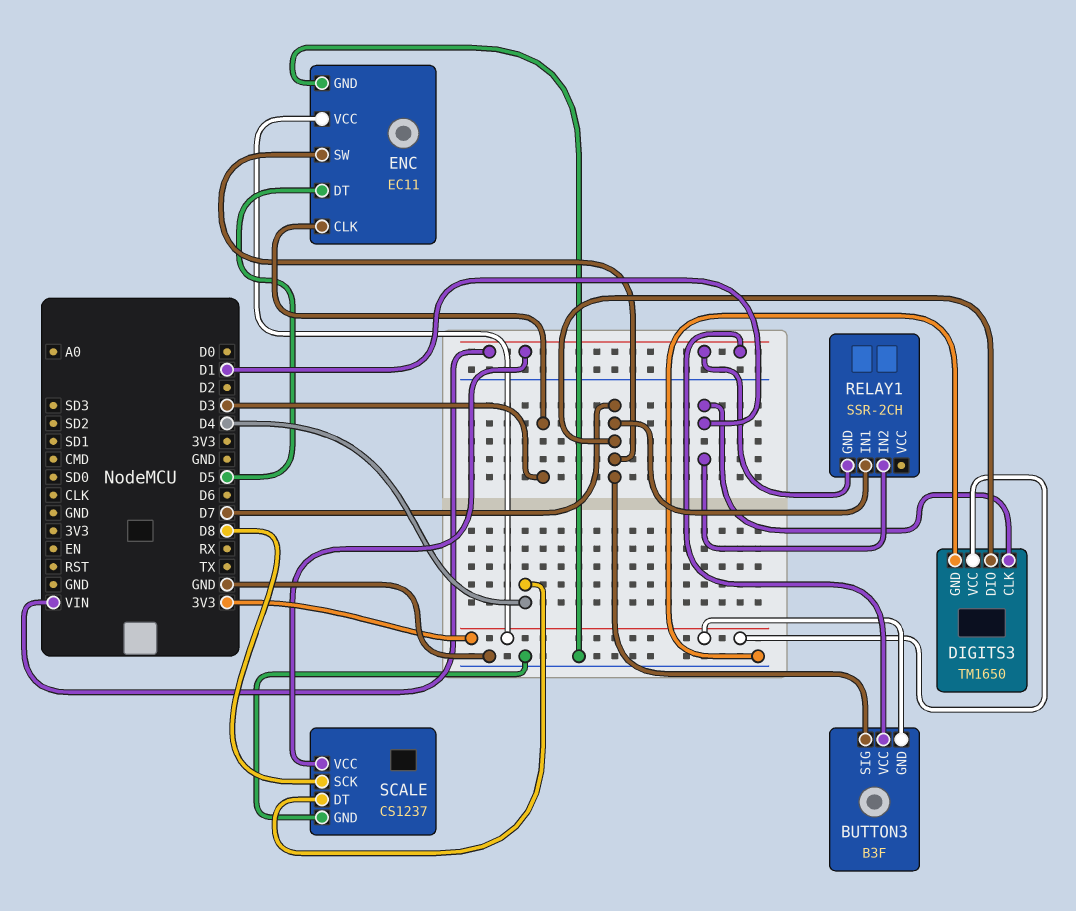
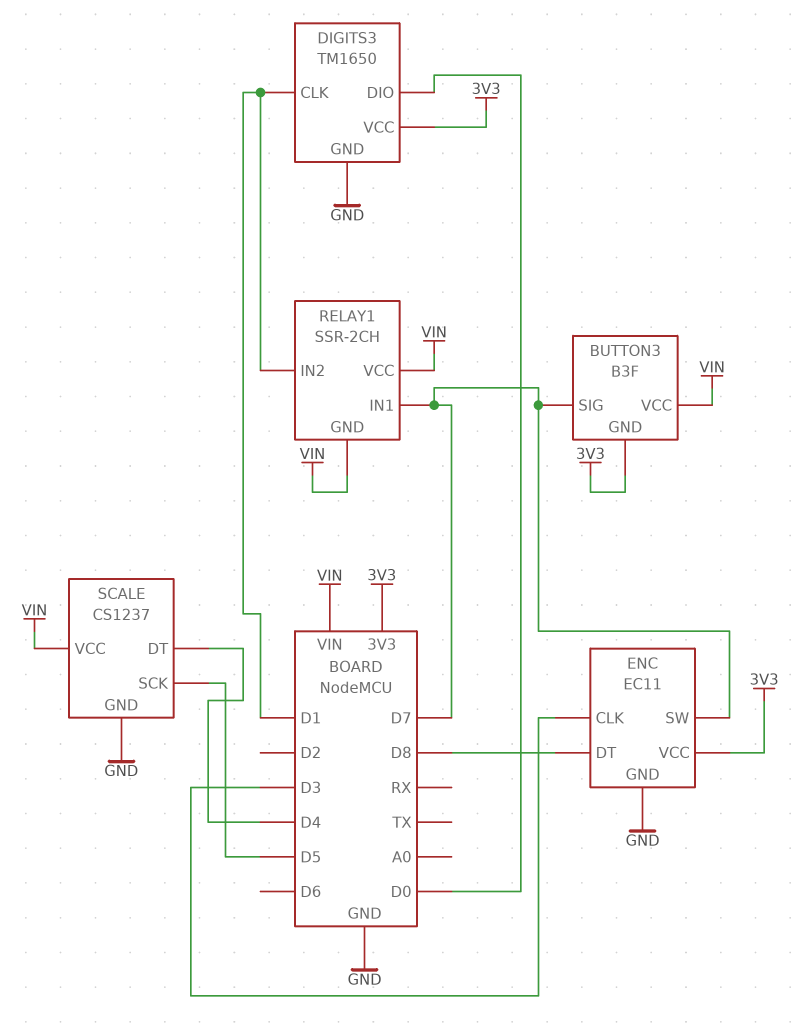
DIGITS3 pin DIO: D7 -> D0
ENC pin DT: D5 -> D8
RELAY1 pin VCC: none -> VIN
SCALE pin SCK: D8 -> D5

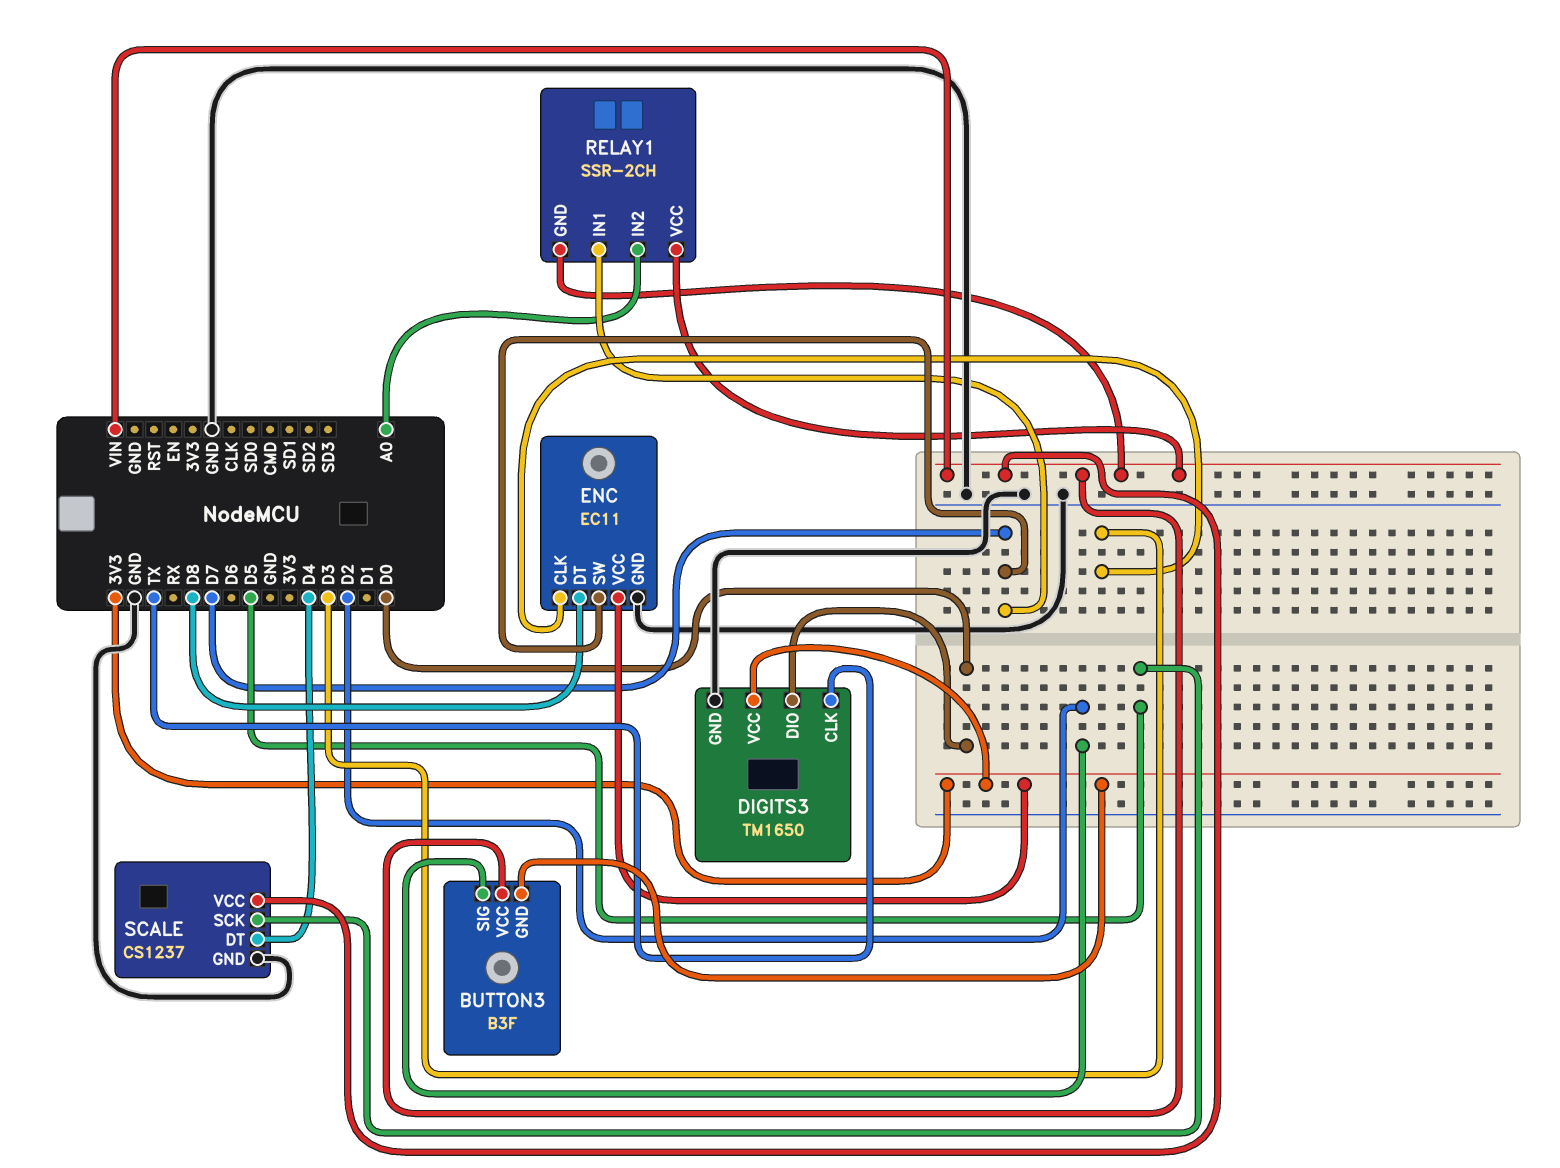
BUTTON3 pin SIG: D7 -> D2
DIGITS3 pin CLK: D1 -> TX
RELAY1 pin IN2: D1 -> A0

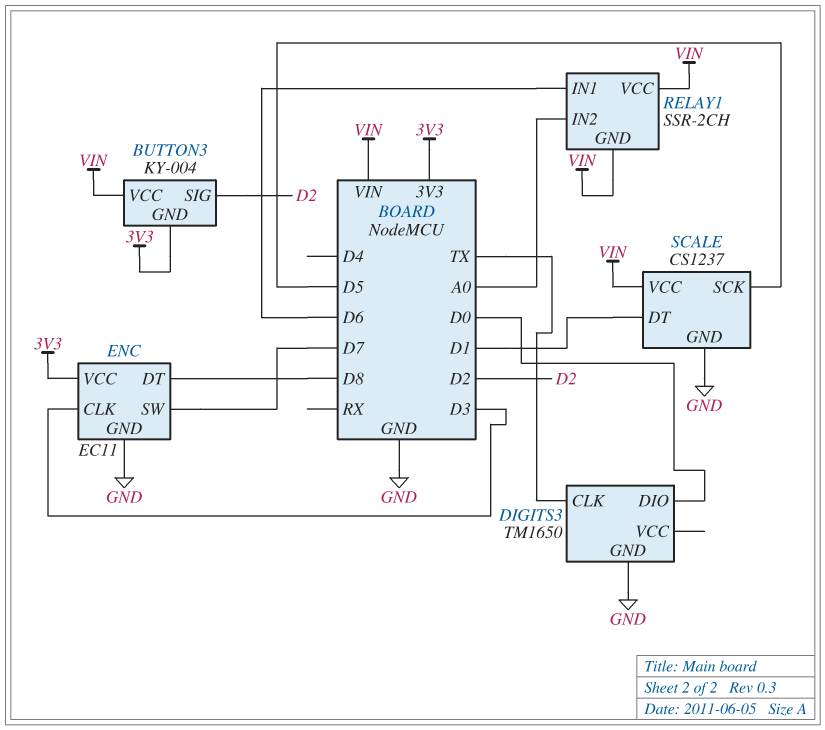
BUTTON3: B3F -> KY-004
DIGITS3 pin VCC: 3V3 -> none
RELAY1 pin IN1: D7 -> D6
SCALE pin DT: D4 -> D1

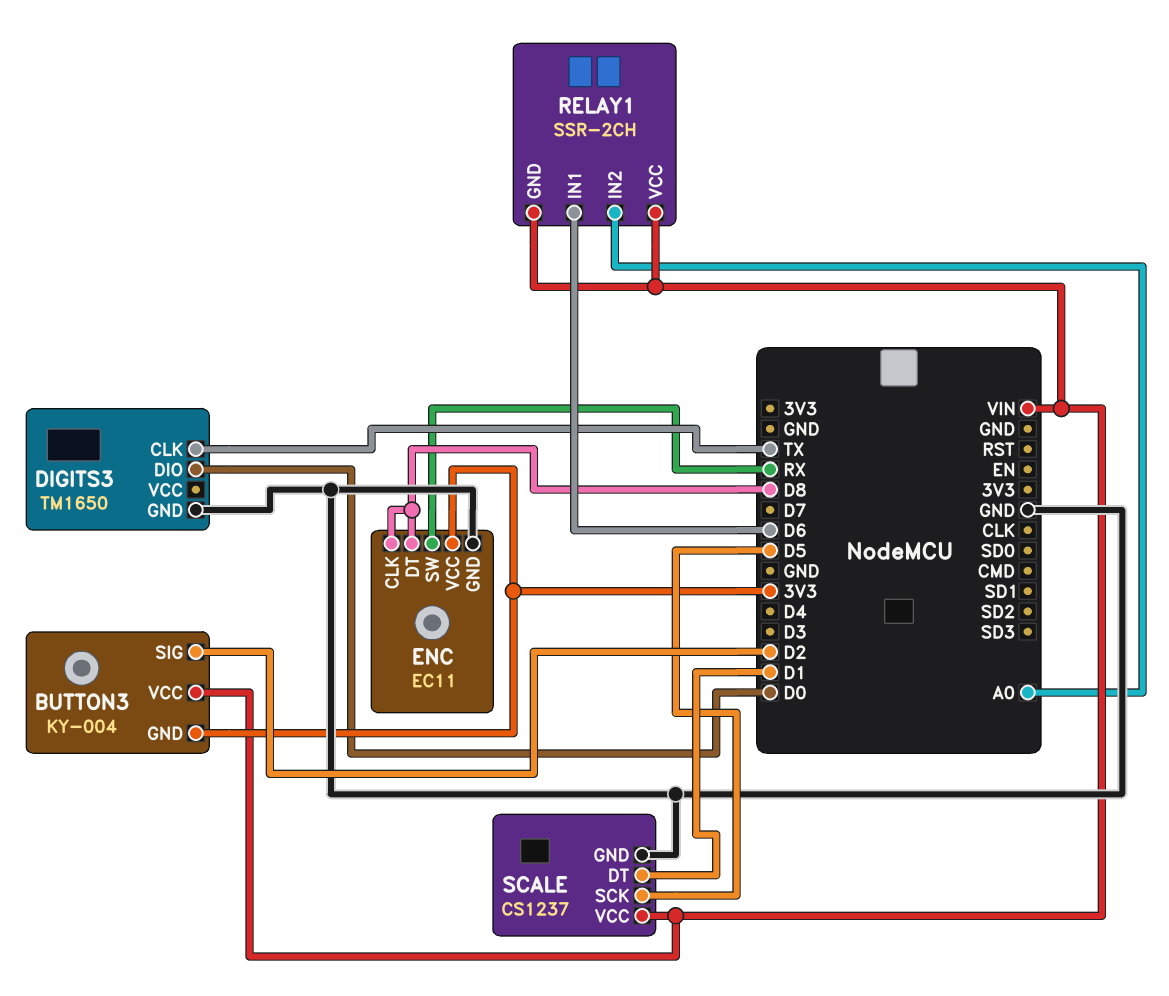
ENC pin CLK: D3 -> D8
ENC pin SW: D7 -> RX

